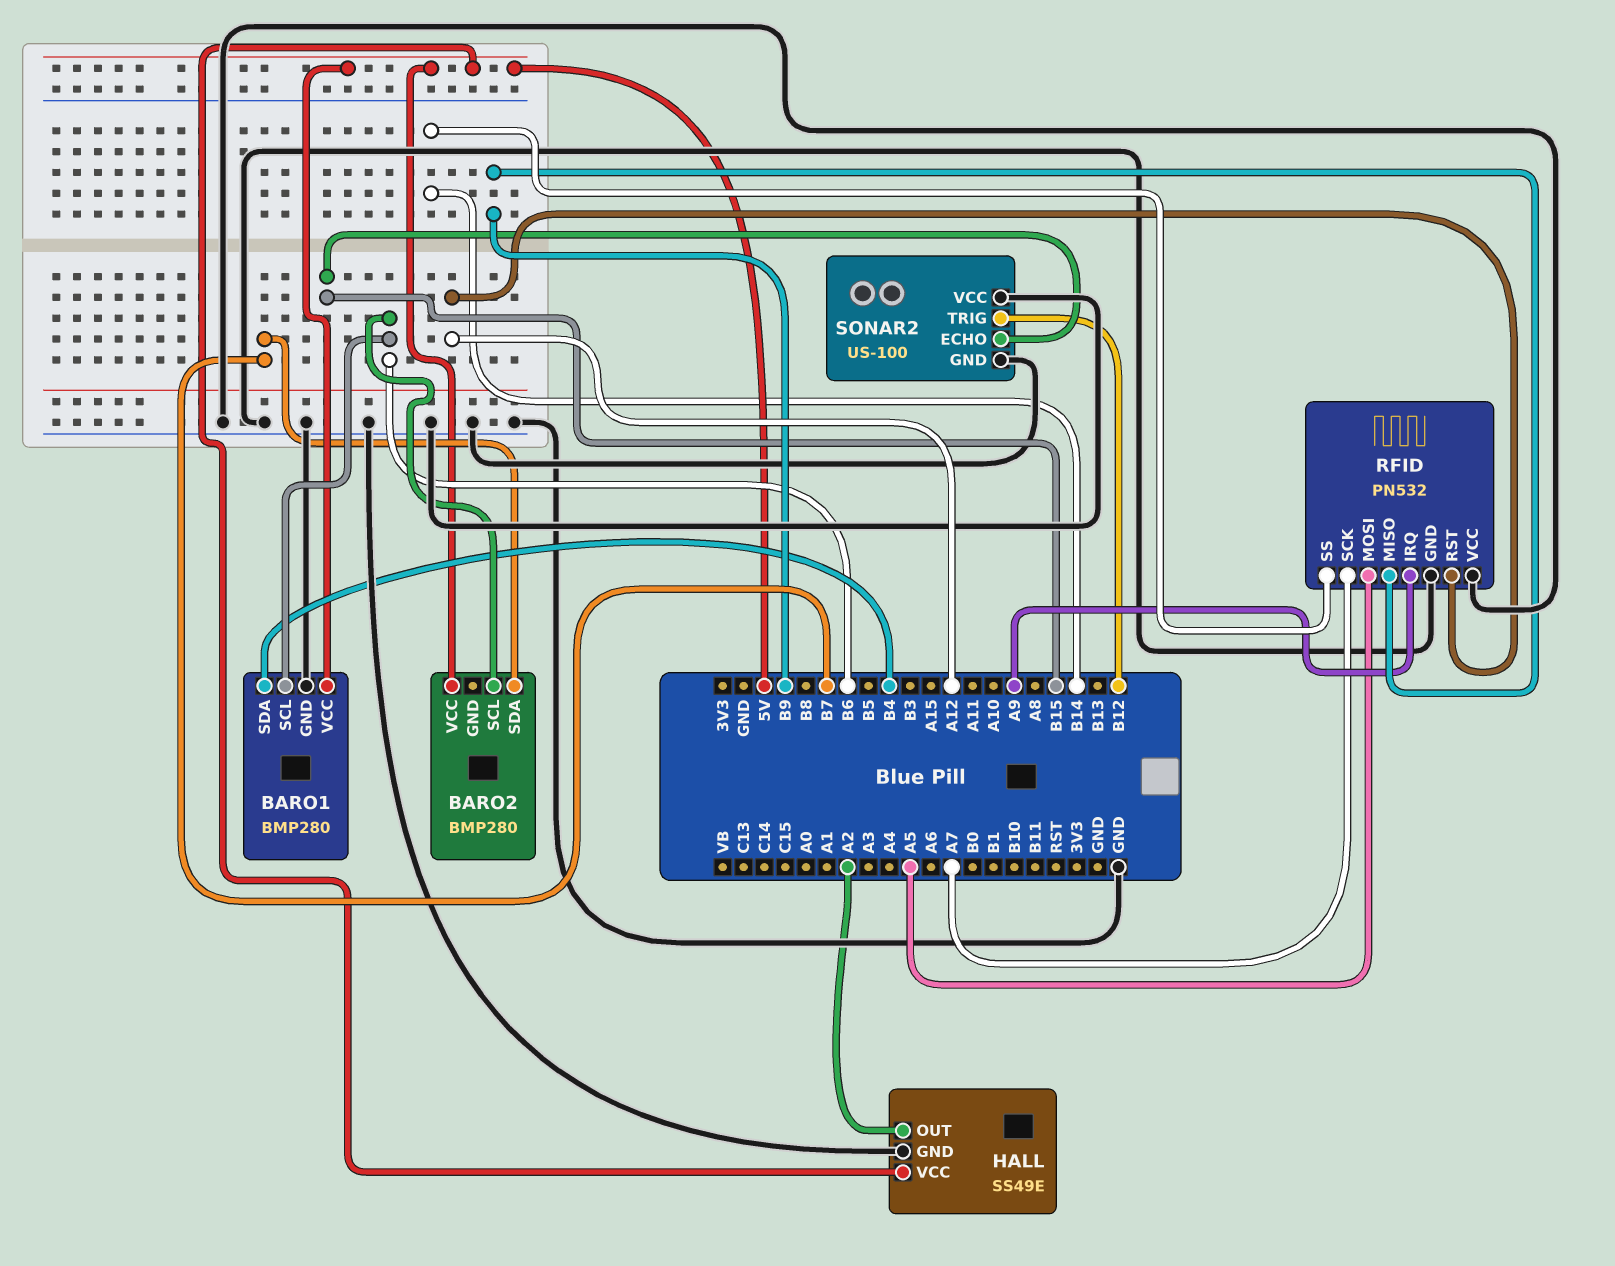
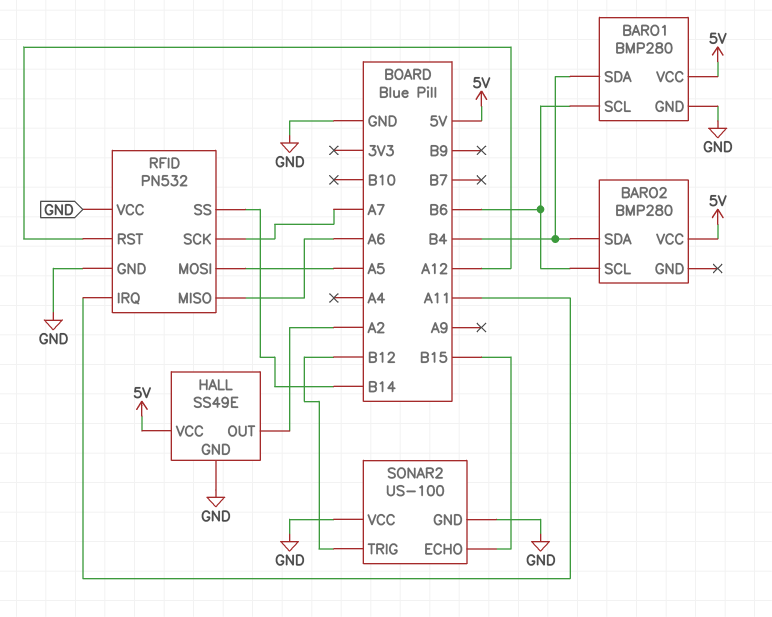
BARO2 pin SDA: B7 -> B4
RFID pin IRQ: A9 -> A11
RFID pin MISO: B9 -> A6

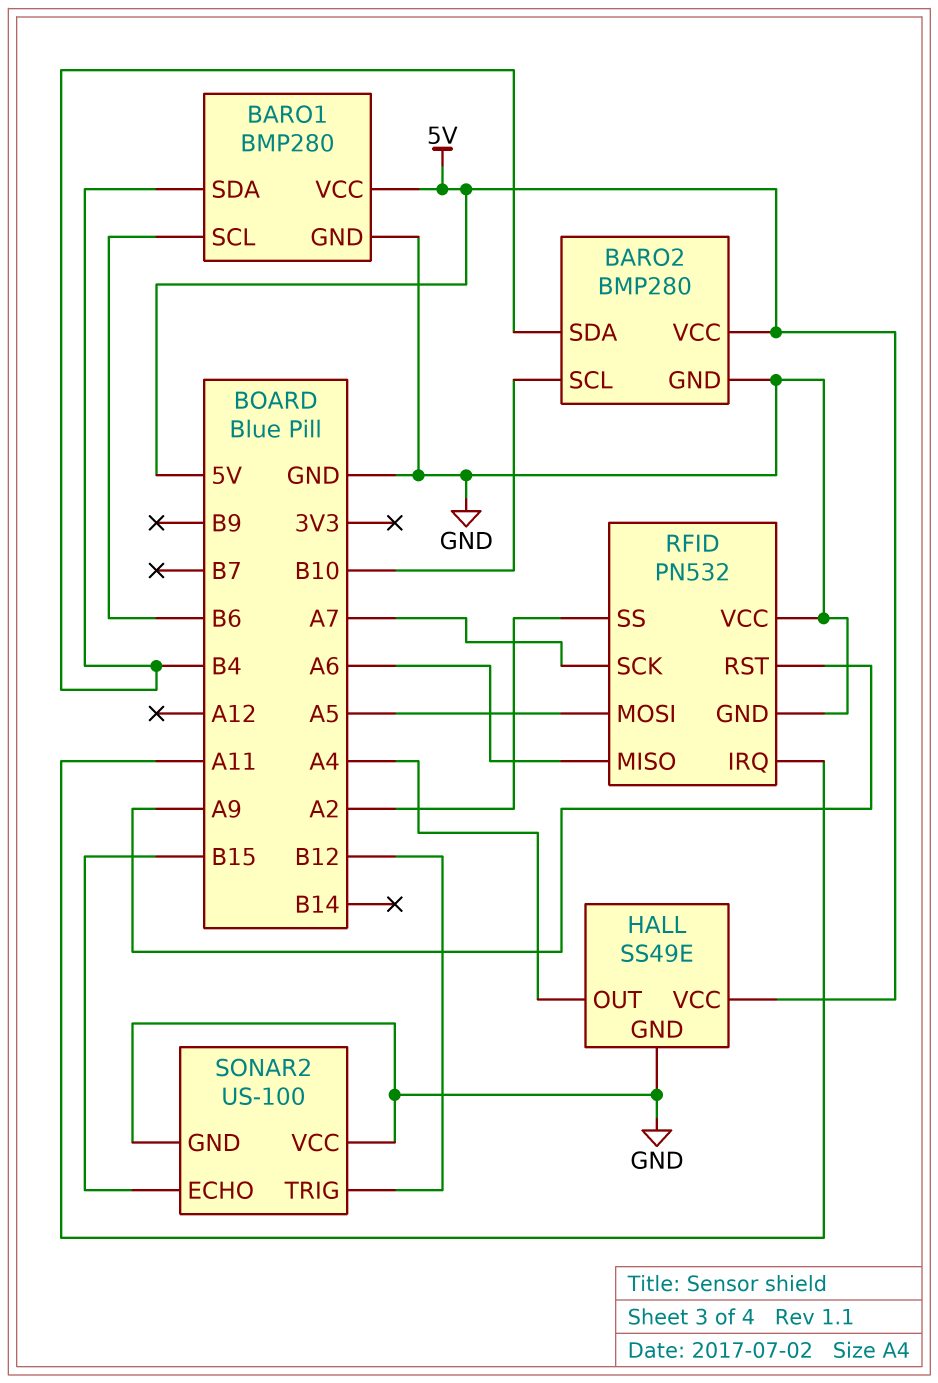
BARO2 pin GND: none -> GND
BARO2 pin SCL: B6 -> B10
HALL pin OUT: A2 -> A4
RFID pin RST: A12 -> A9
RFID pin SS: B14 -> A2

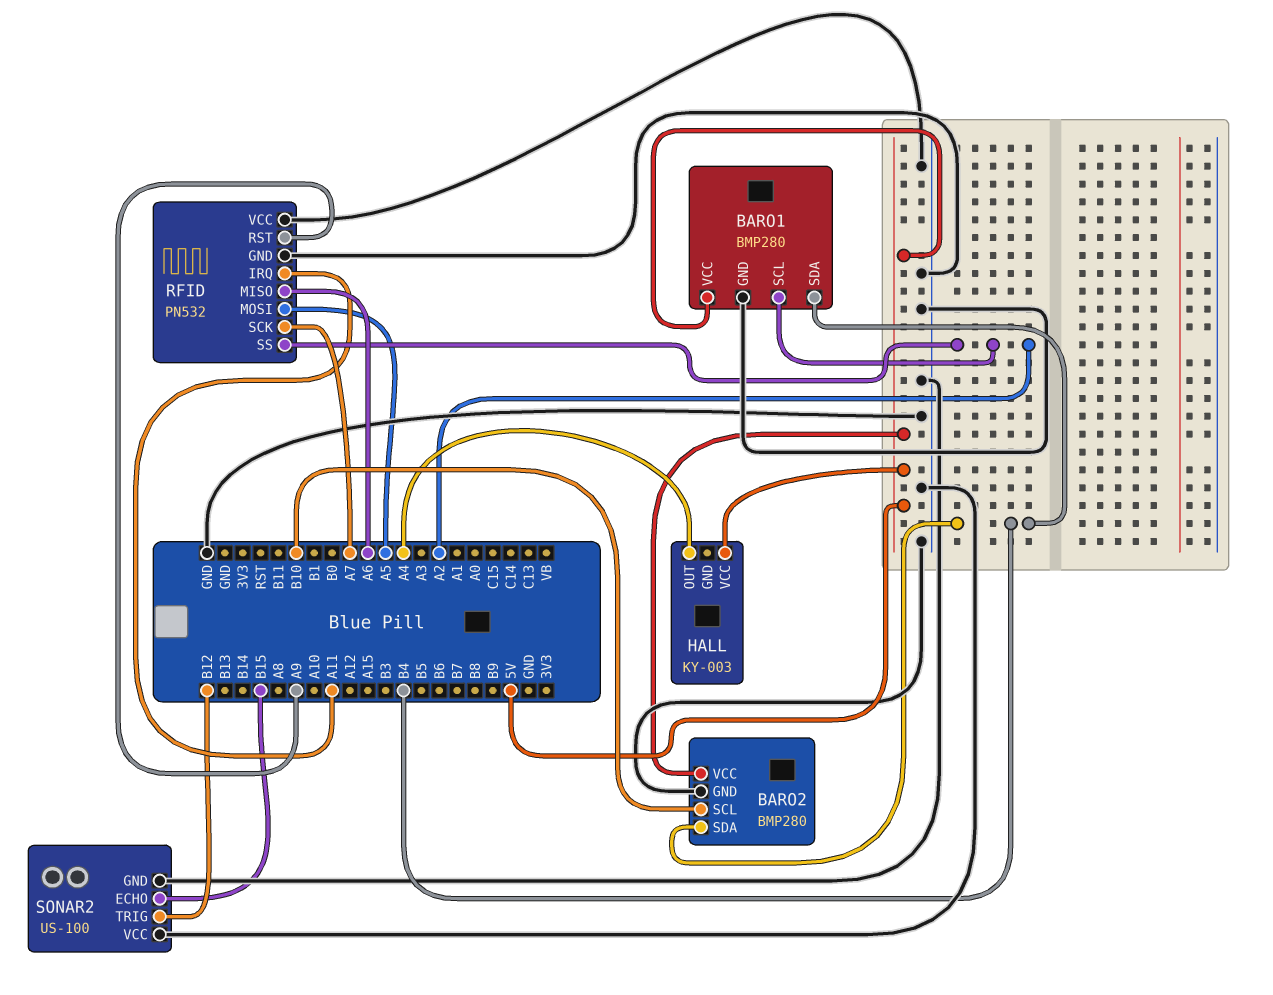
BARO1 pin SCL: B6 -> A2
HALL: SS49E -> KY-003
HALL pin GND: GND -> none

